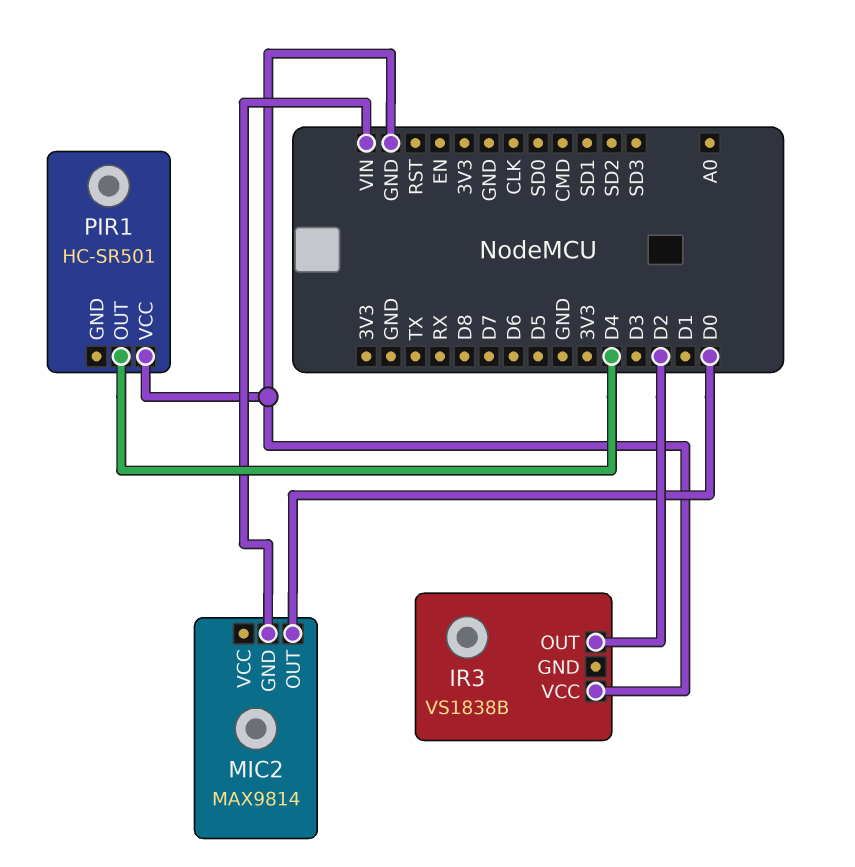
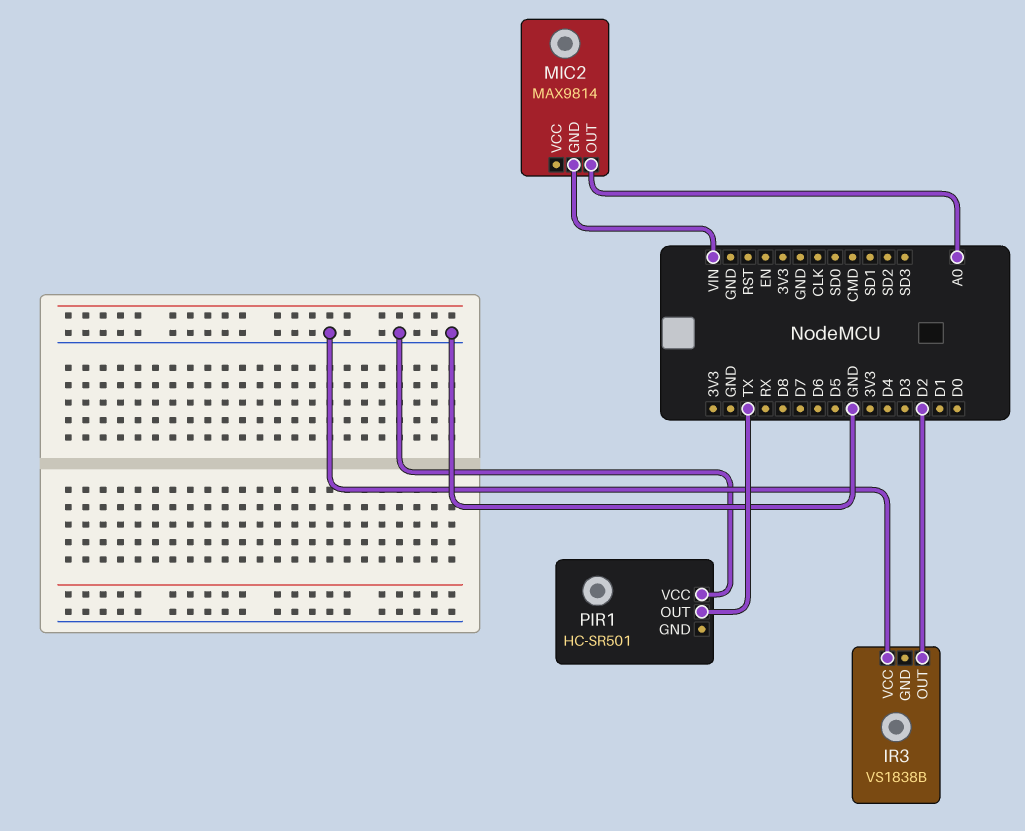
MIC2 pin OUT: D0 -> A0
PIR1 pin OUT: D4 -> TX

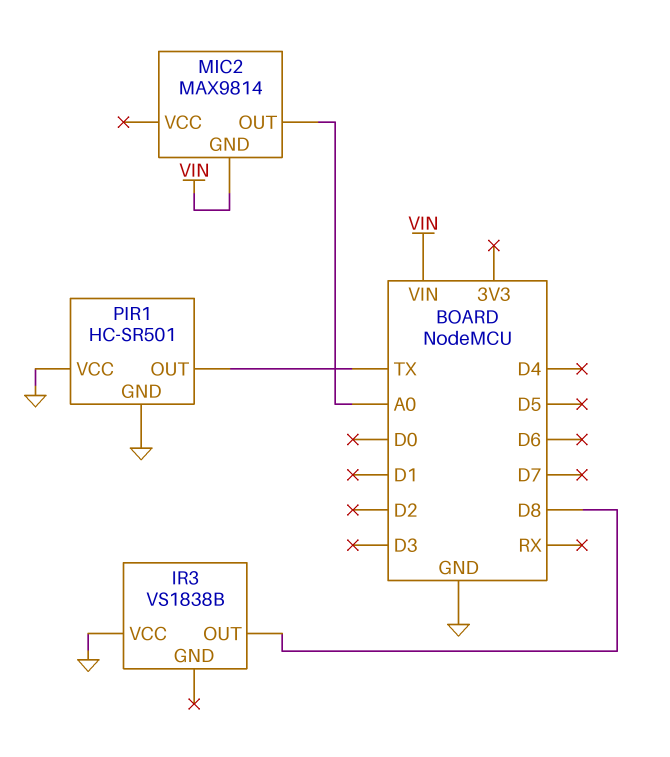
IR3 pin OUT: D2 -> D8
PIR1 pin GND: none -> GND

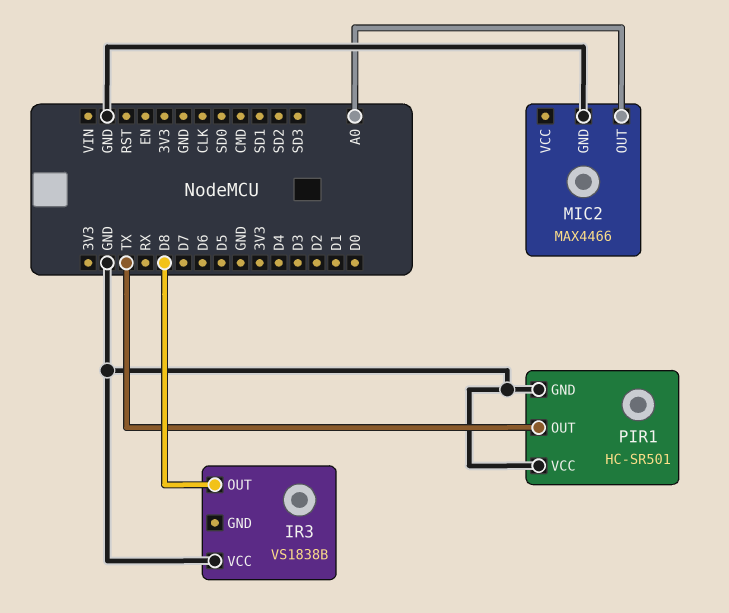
MIC2: MAX9814 -> MAX4466
MIC2 pin GND: VIN -> GND

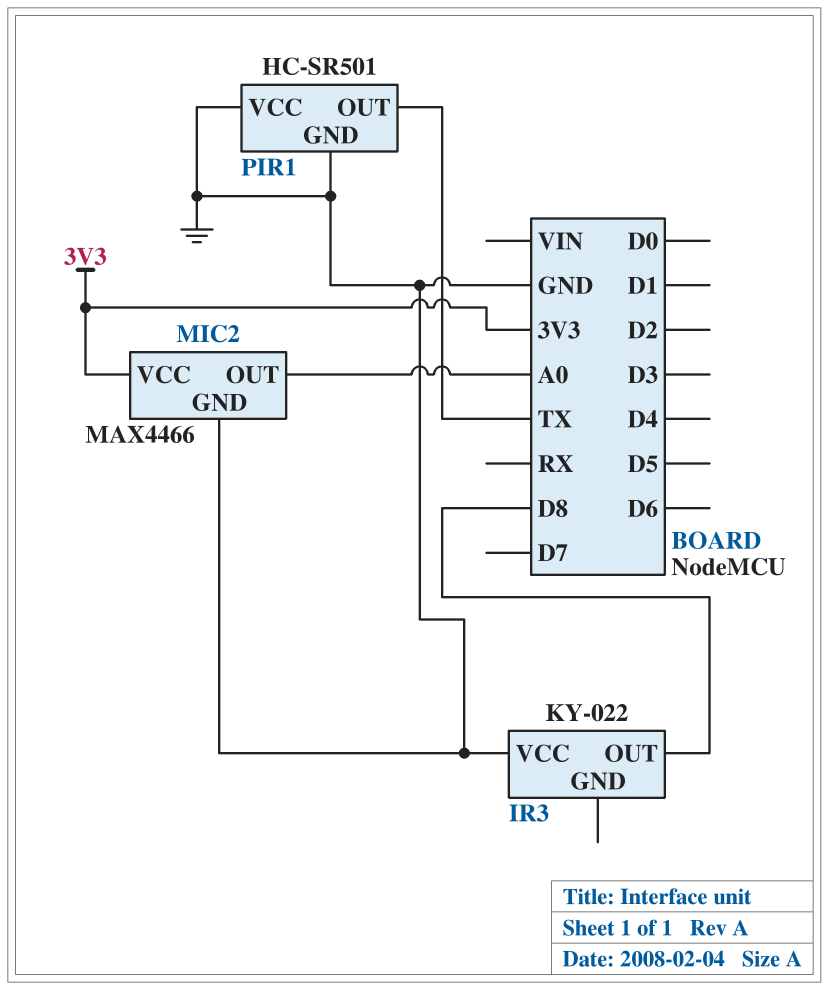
IR3: VS1838B -> KY-022
MIC2 pin VCC: none -> 3V3

